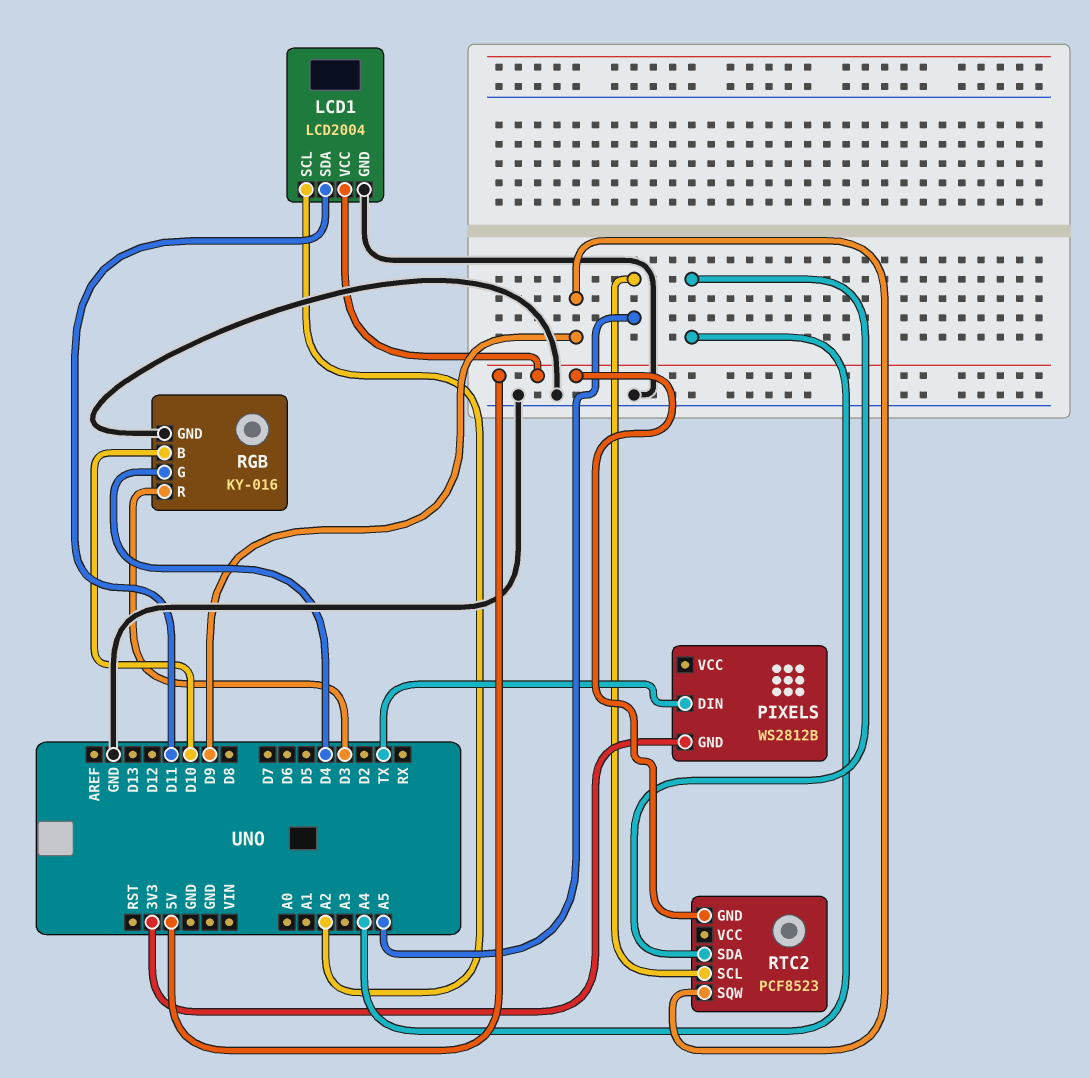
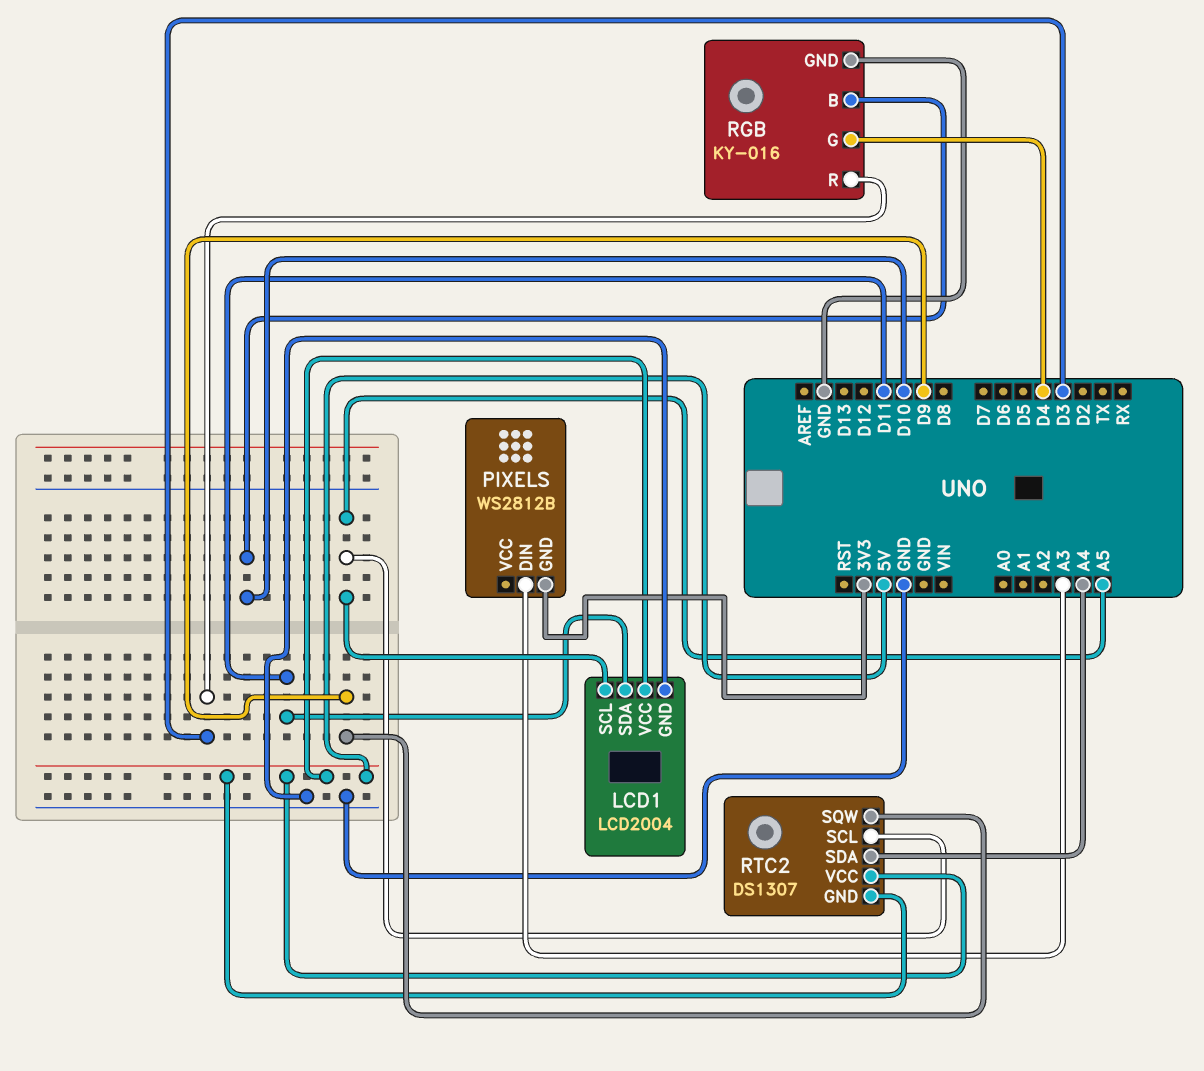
LCD1 pin SCL: A2 -> A5
PIXELS pin DIN: TX -> A3
RTC2: PCF8523 -> DS1307
RTC2 pin VCC: none -> 5V

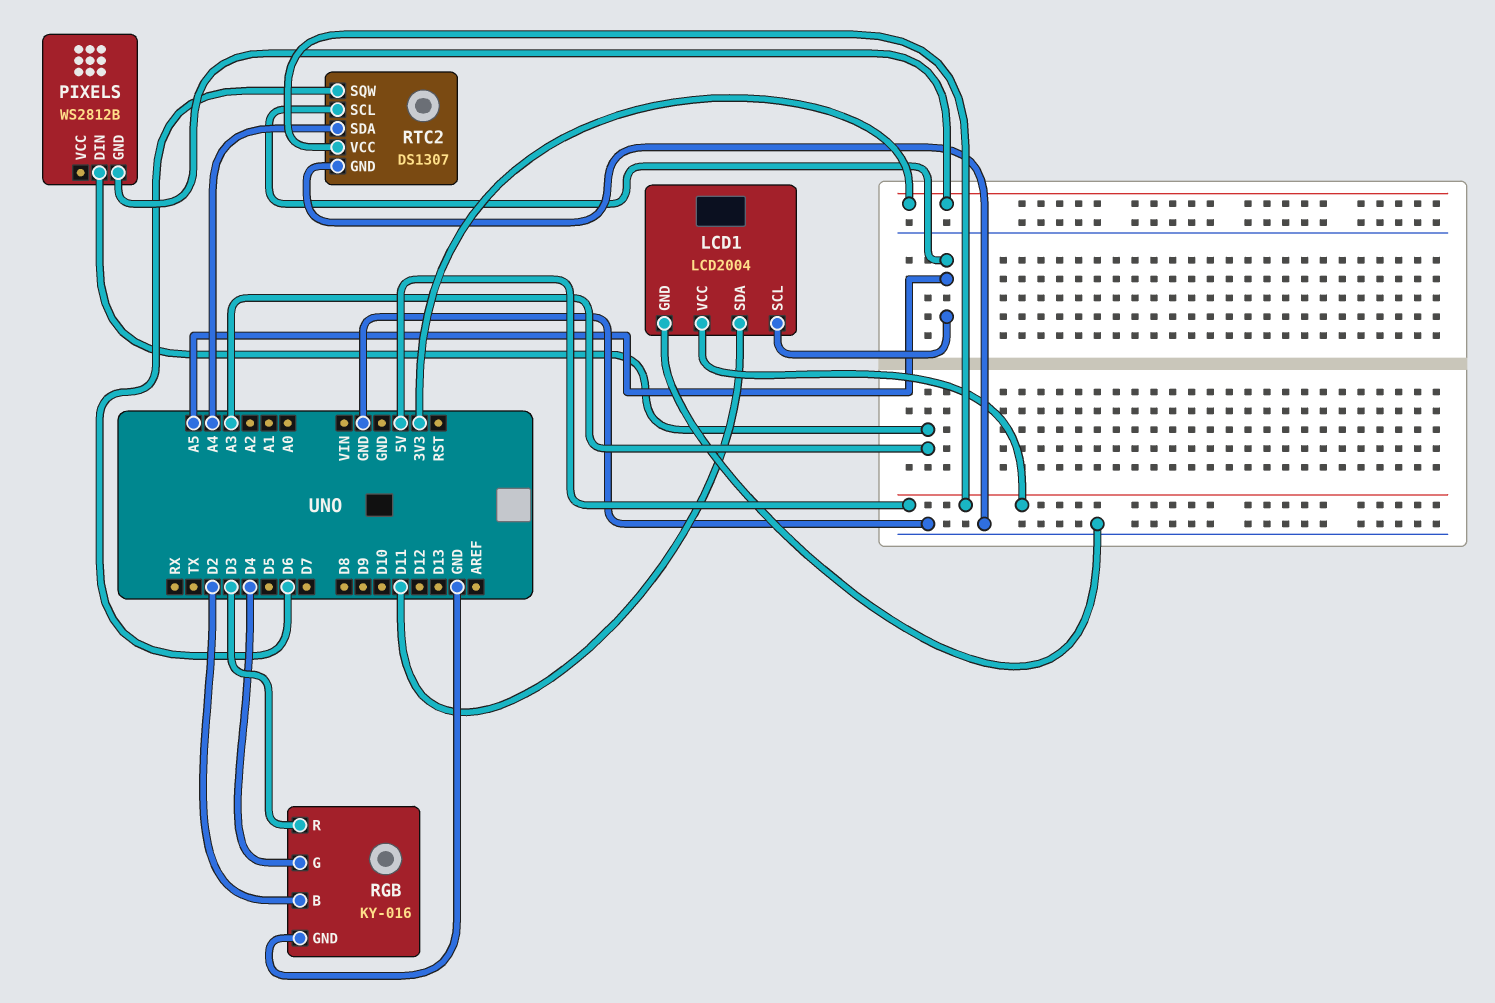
RGB pin B: D10 -> D2
RTC2 pin GND: 5V -> GND
RTC2 pin SQW: D9 -> D6

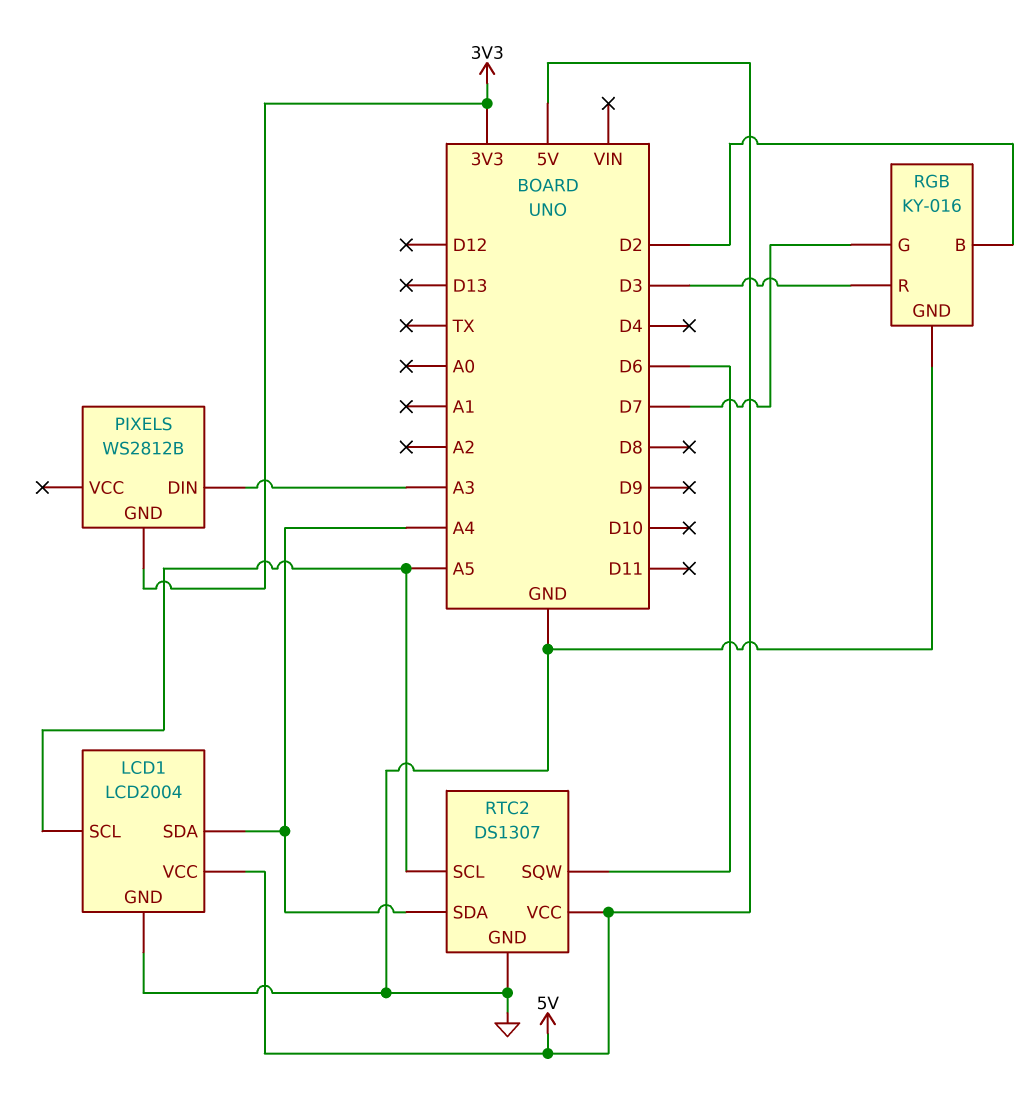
LCD1 pin SDA: D11 -> A4
RGB pin G: D4 -> D7

